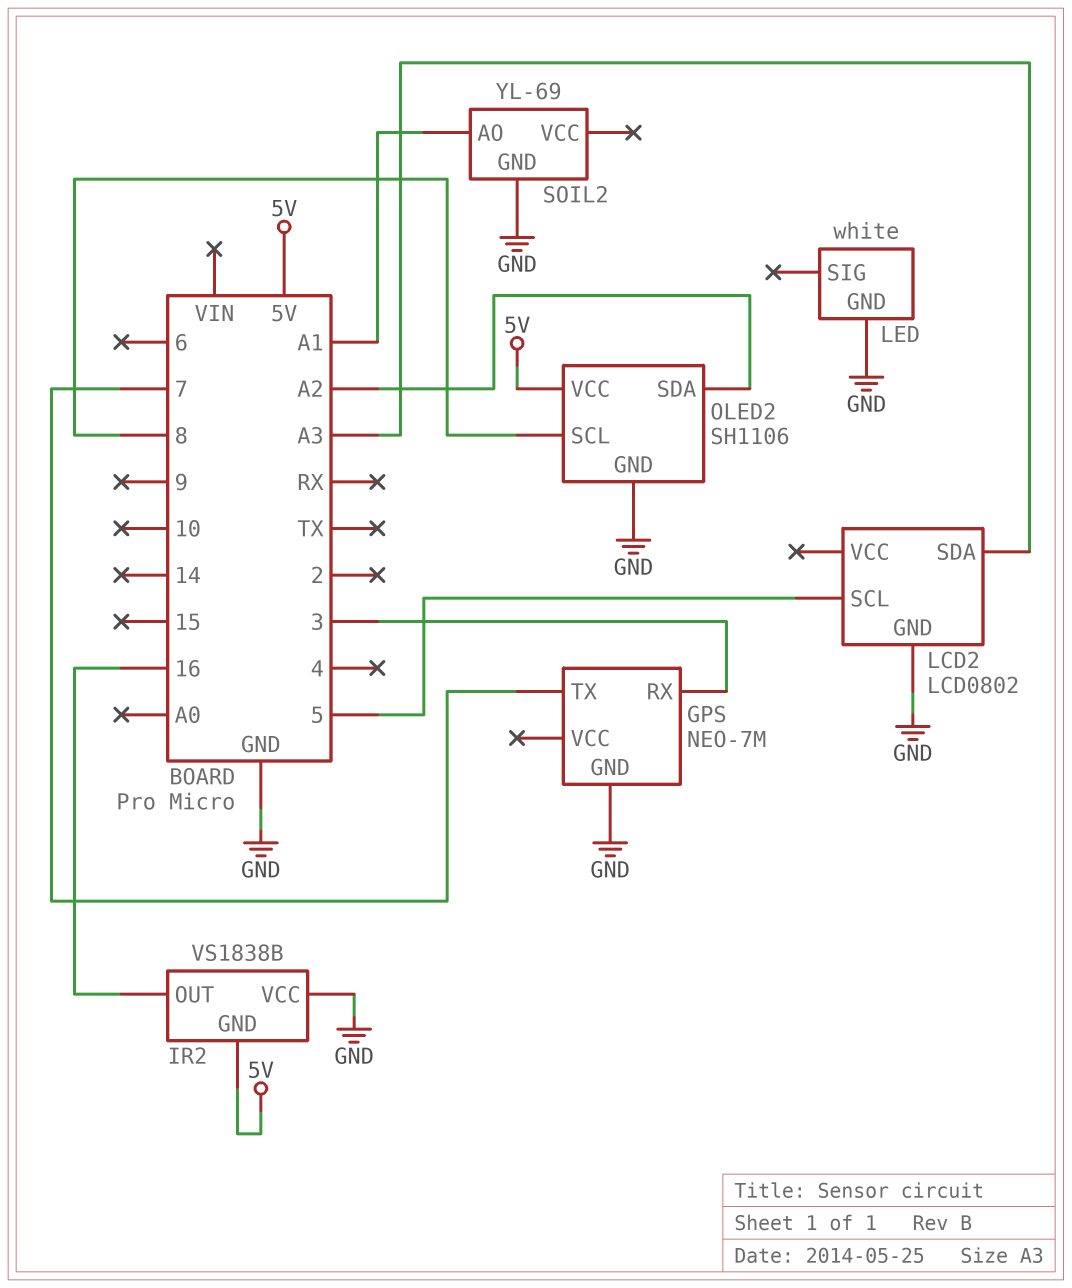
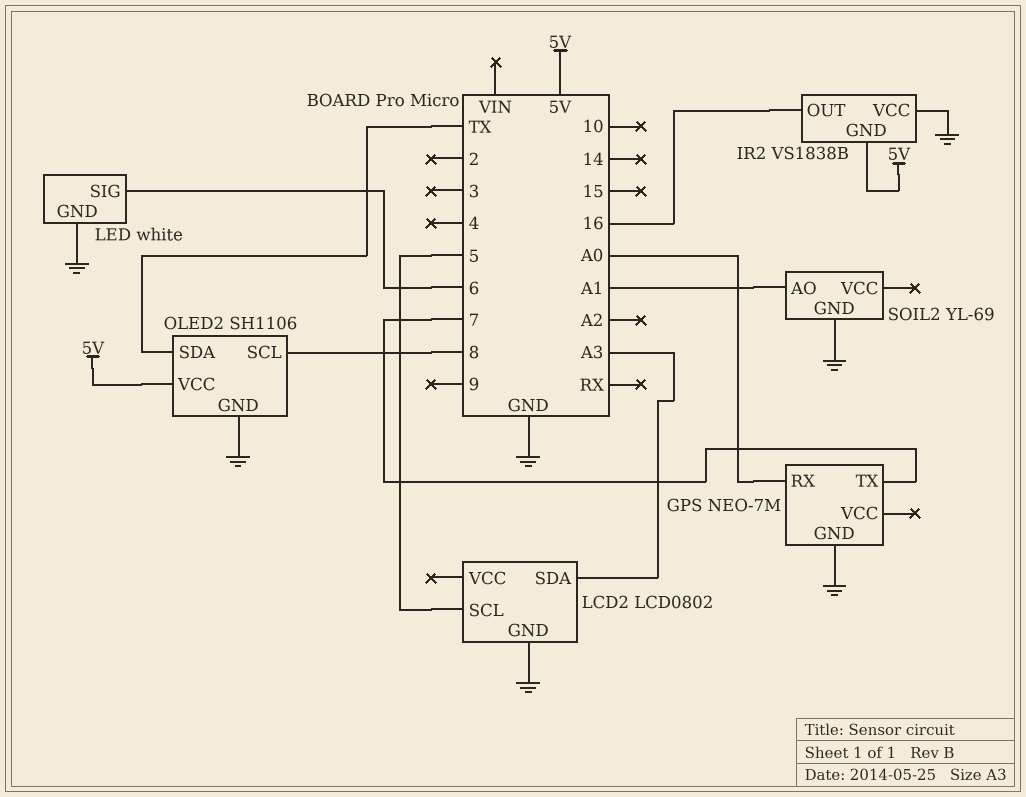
GPS pin RX: 3 -> A0
LED pin SIG: none -> 6
OLED2 pin SDA: A2 -> TX

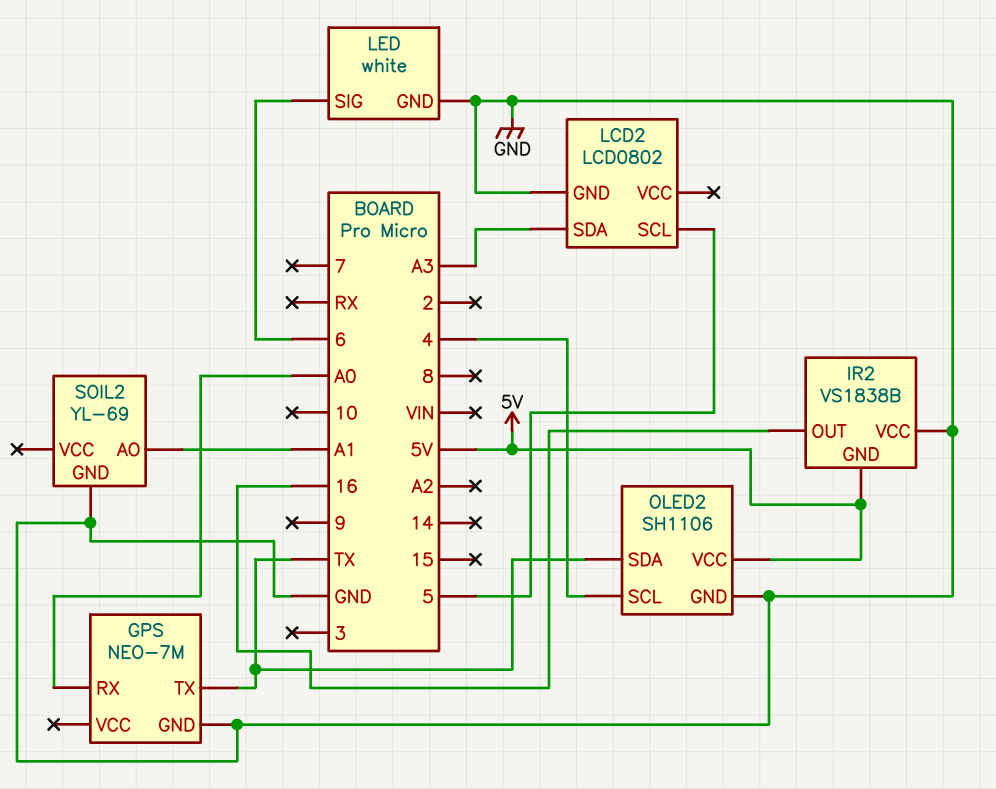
GPS pin TX: 7 -> TX
OLED2 pin SCL: 8 -> 4

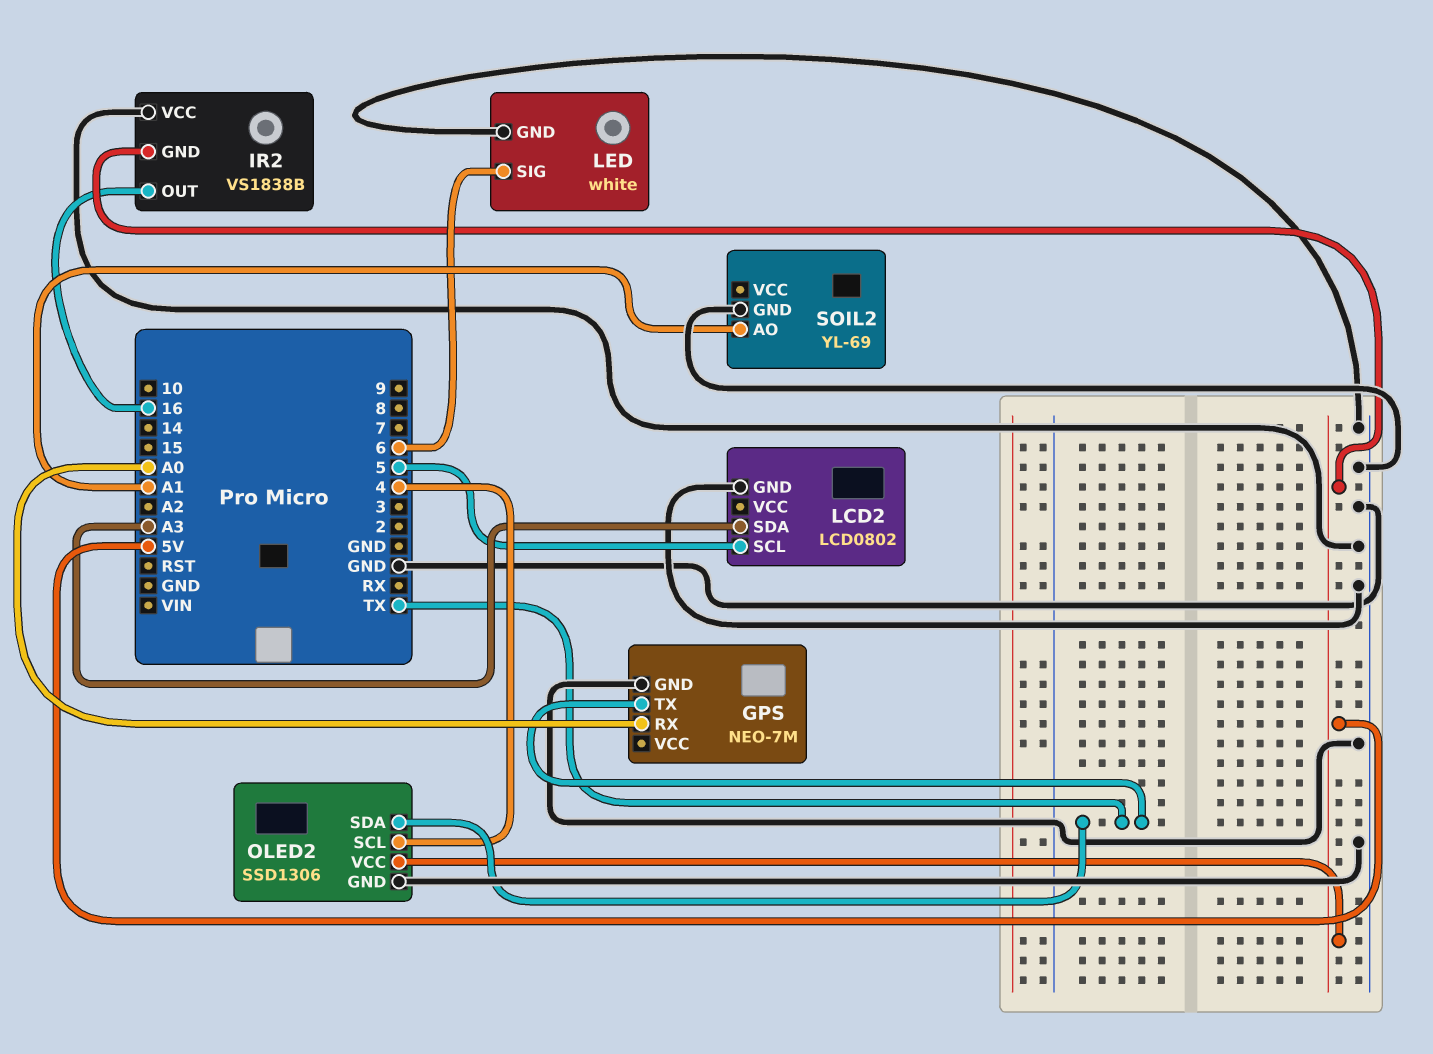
OLED2: SH1106 -> SSD1306

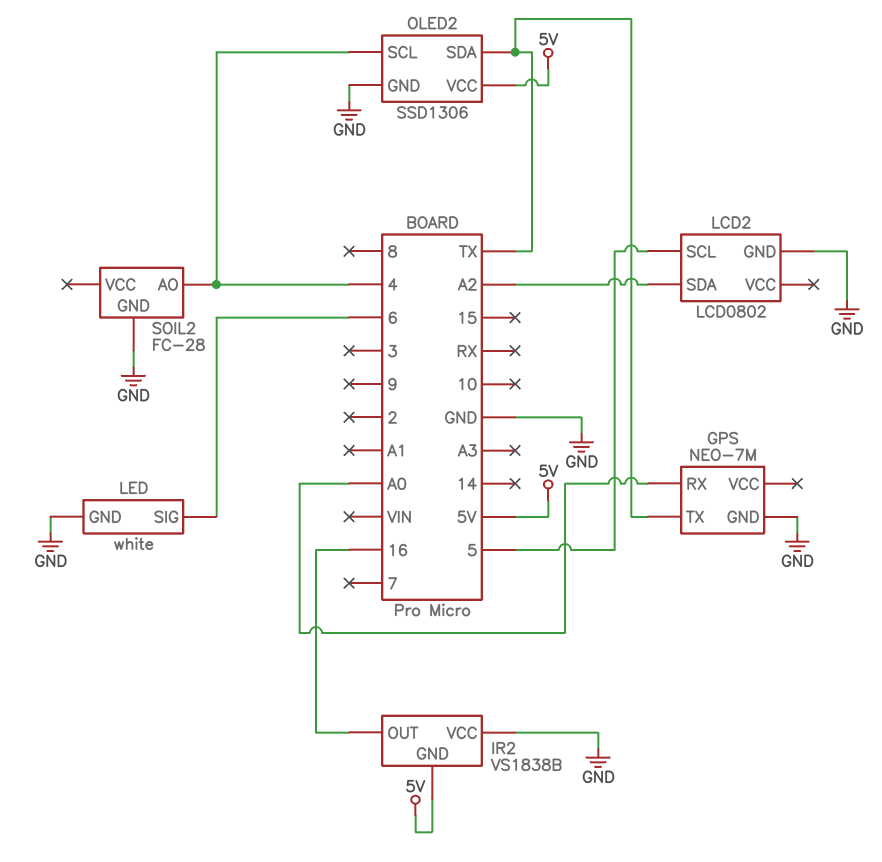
LCD2 pin SDA: A3 -> A2
SOIL2: YL-69 -> FC-28
SOIL2 pin AO: A1 -> 4

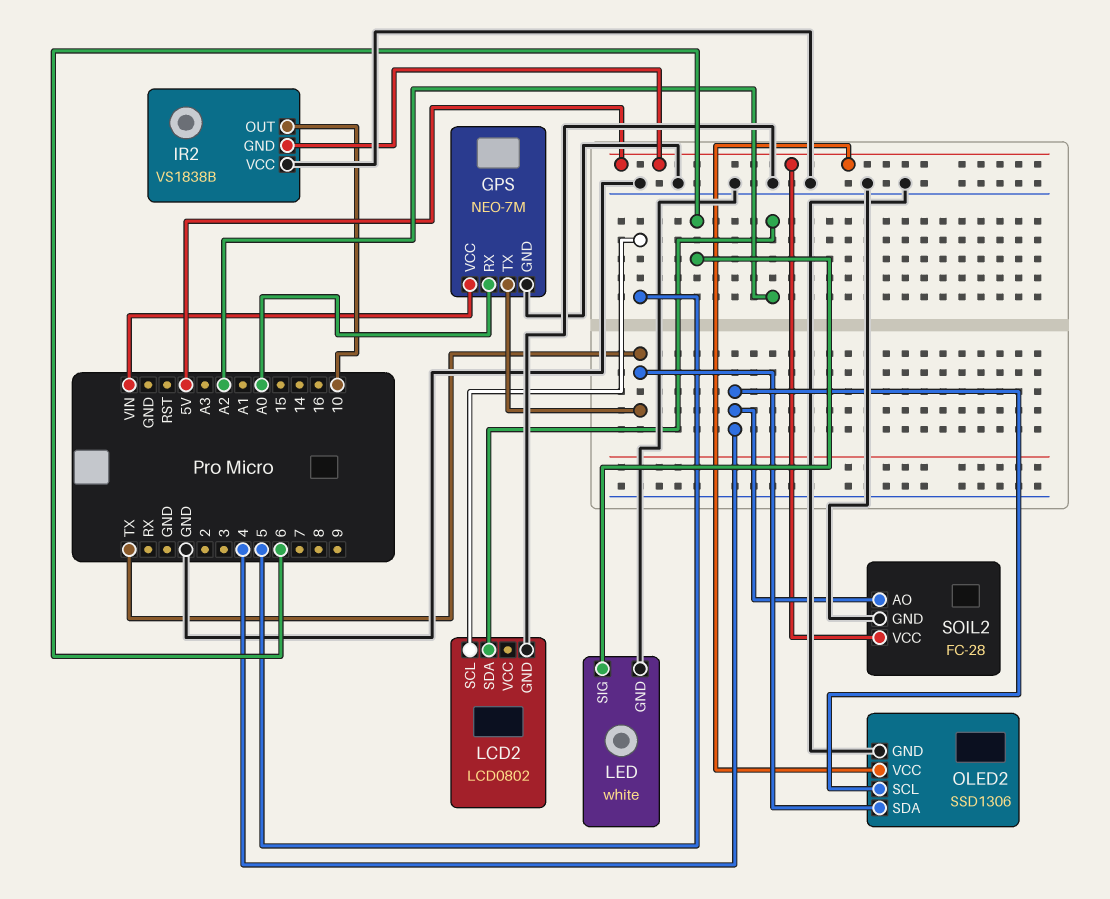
GPS pin VCC: none -> VIN
IR2 pin OUT: 16 -> 10
SOIL2 pin VCC: none -> 5V

